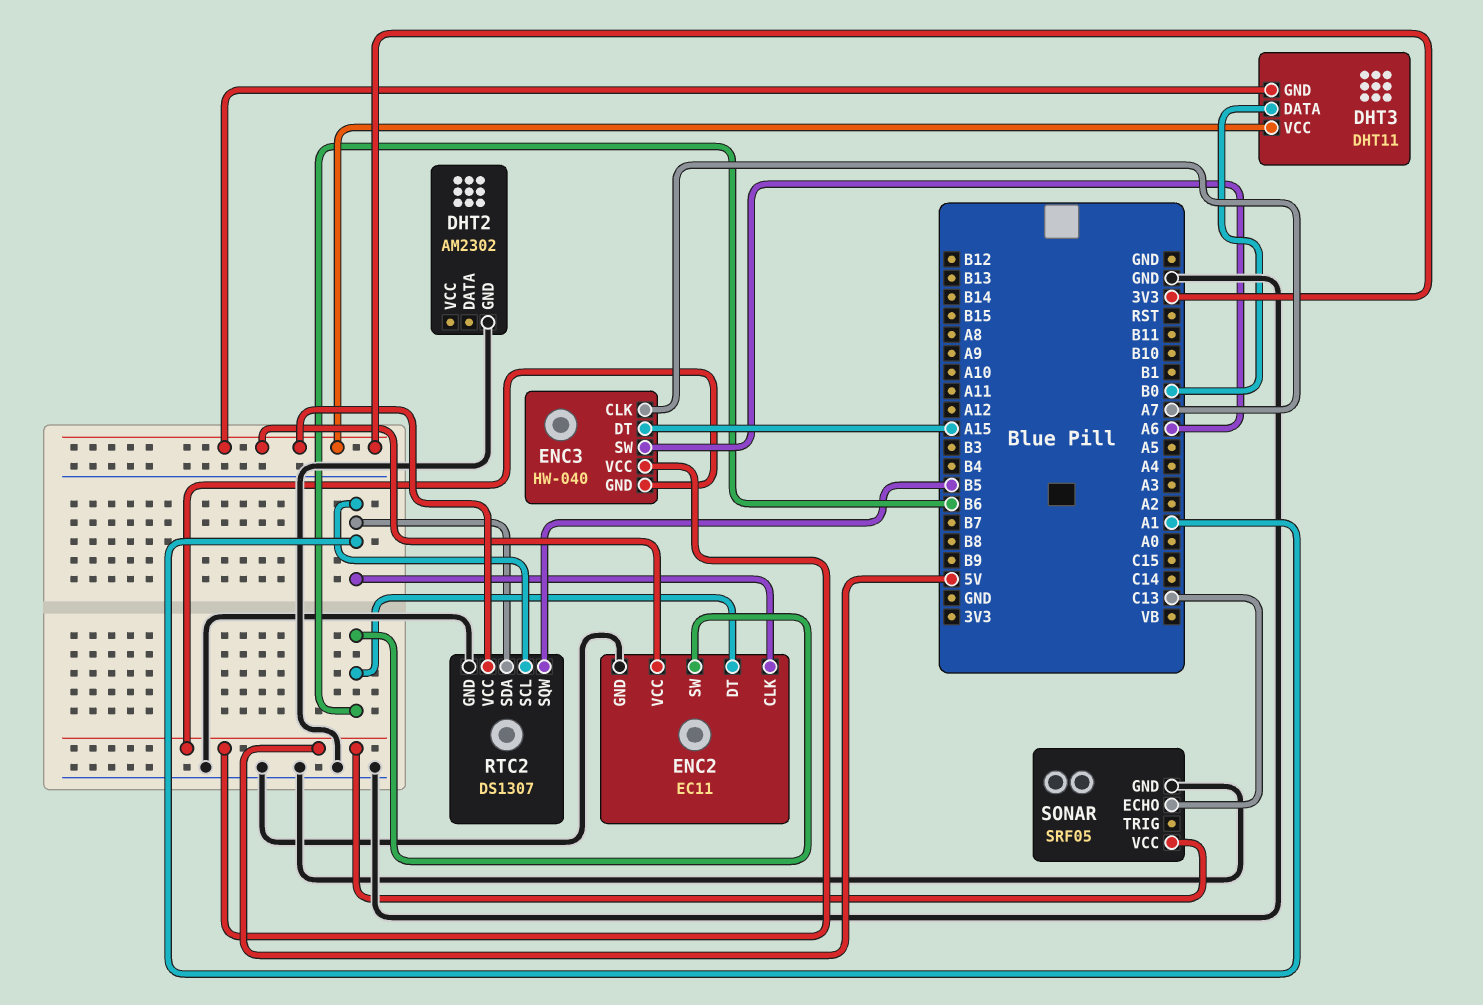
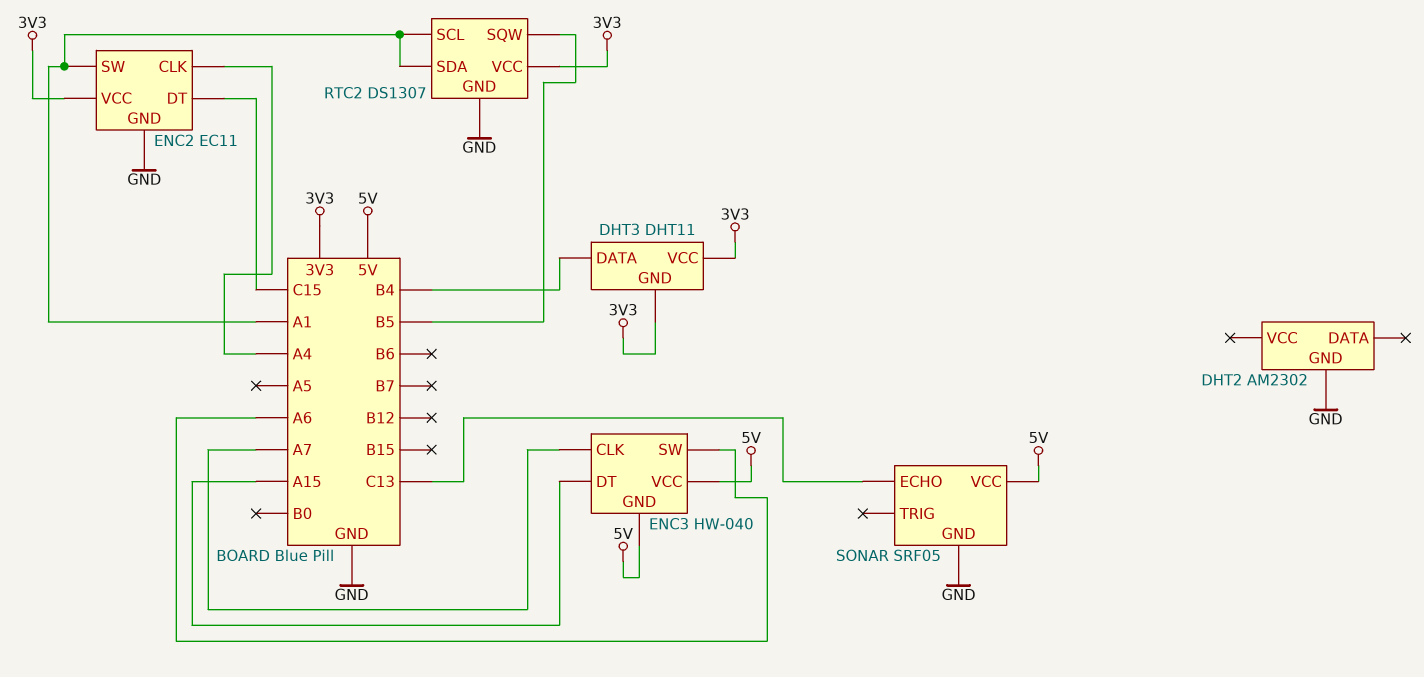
DHT3 pin DATA: B0 -> B4
ENC2 pin CLK: A1 -> A4
ENC2 pin DT: B6 -> C15
ENC2 pin SW: B6 -> A1

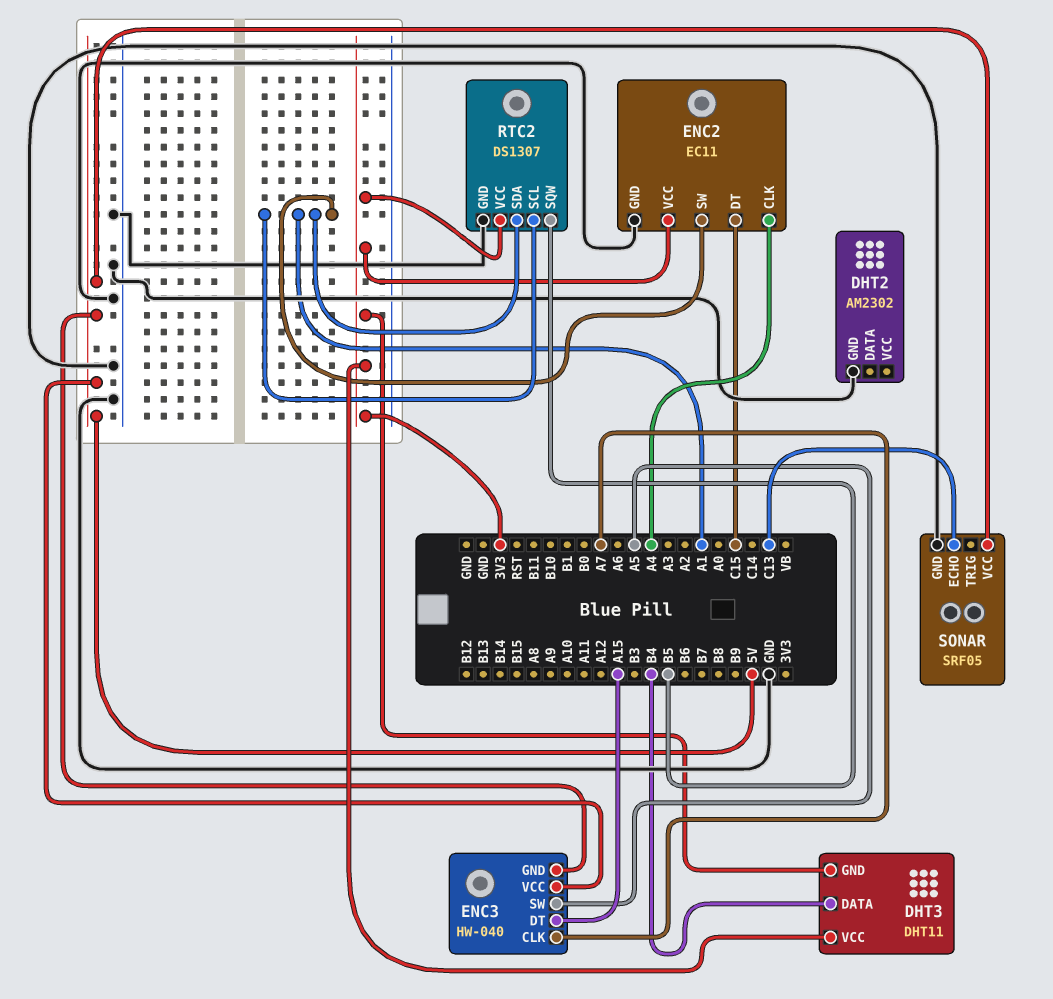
ENC3 pin SW: A6 -> A5

